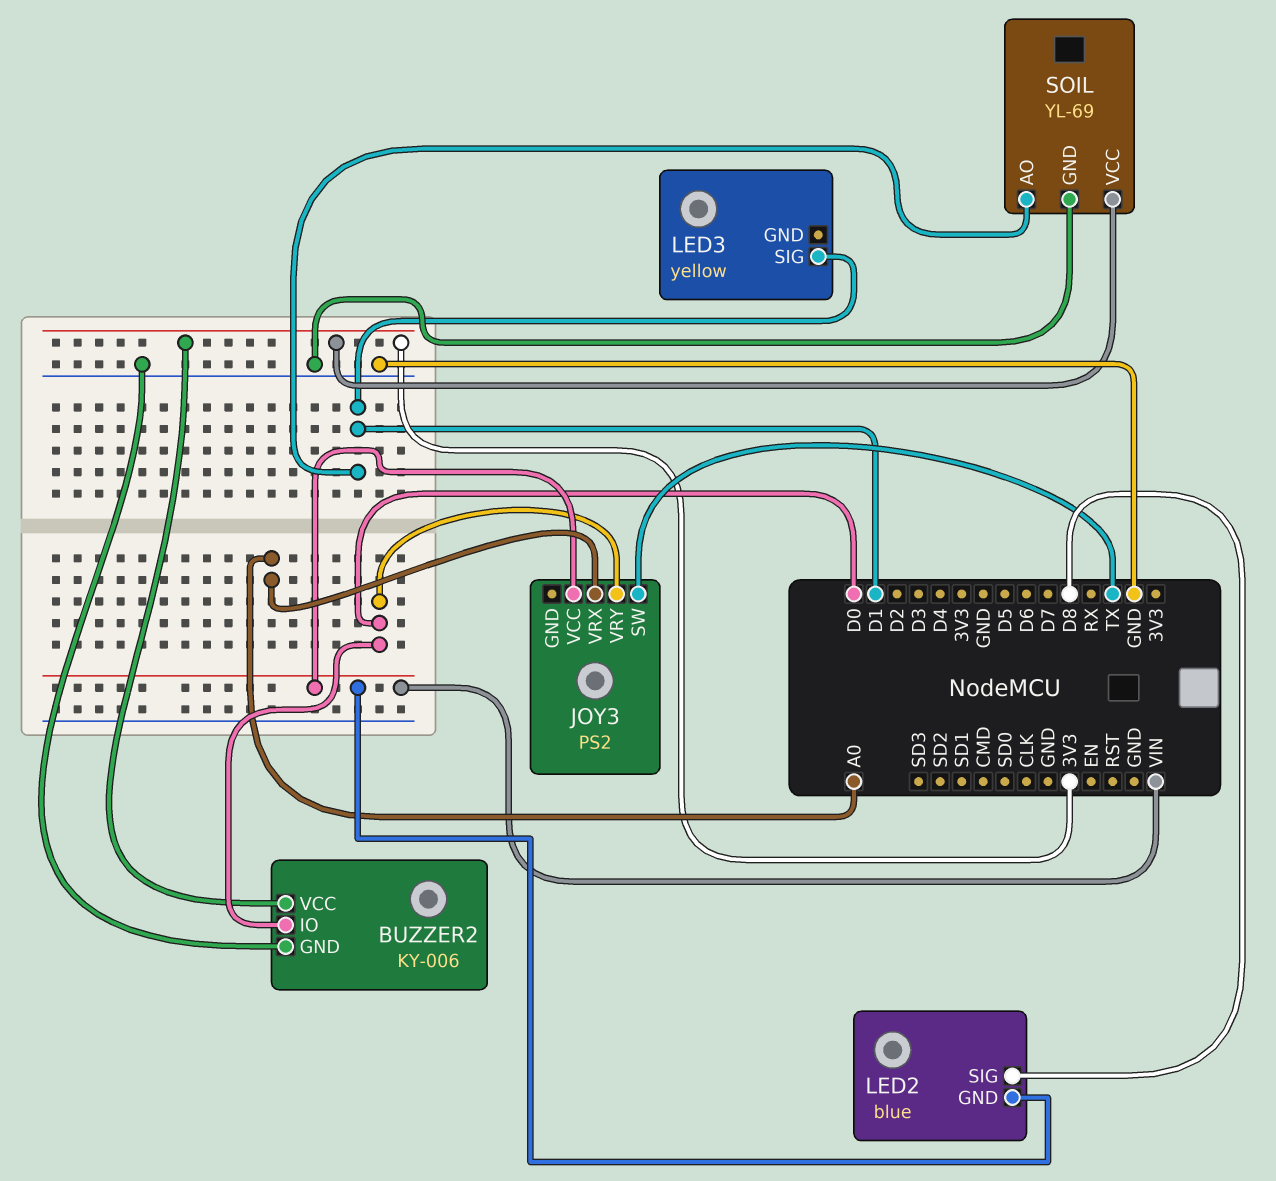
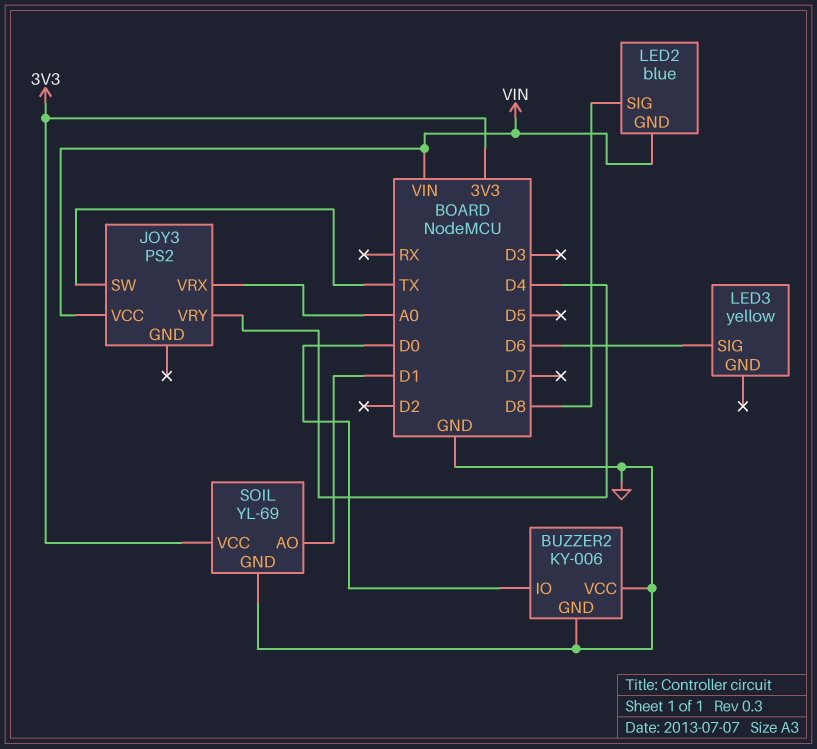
BUZZER2 pin VCC: 3V3 -> GND
JOY3 pin VRY: D0 -> D4
LED3 pin SIG: D1 -> D6

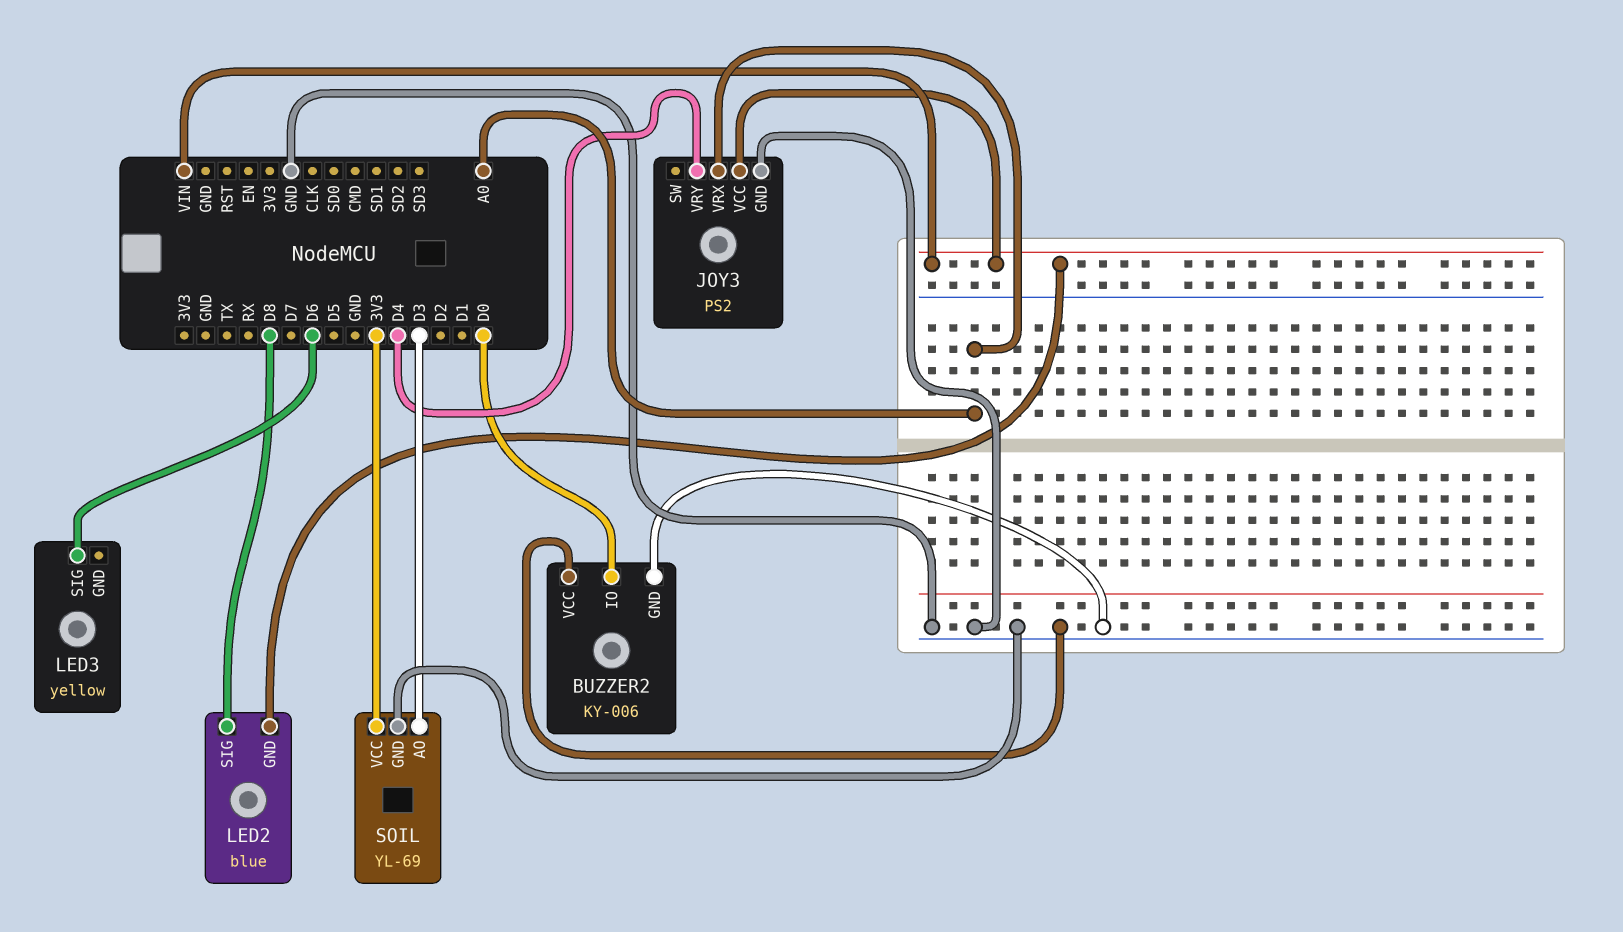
JOY3 pin GND: none -> GND
JOY3 pin SW: TX -> none
SOIL pin AO: D1 -> D3

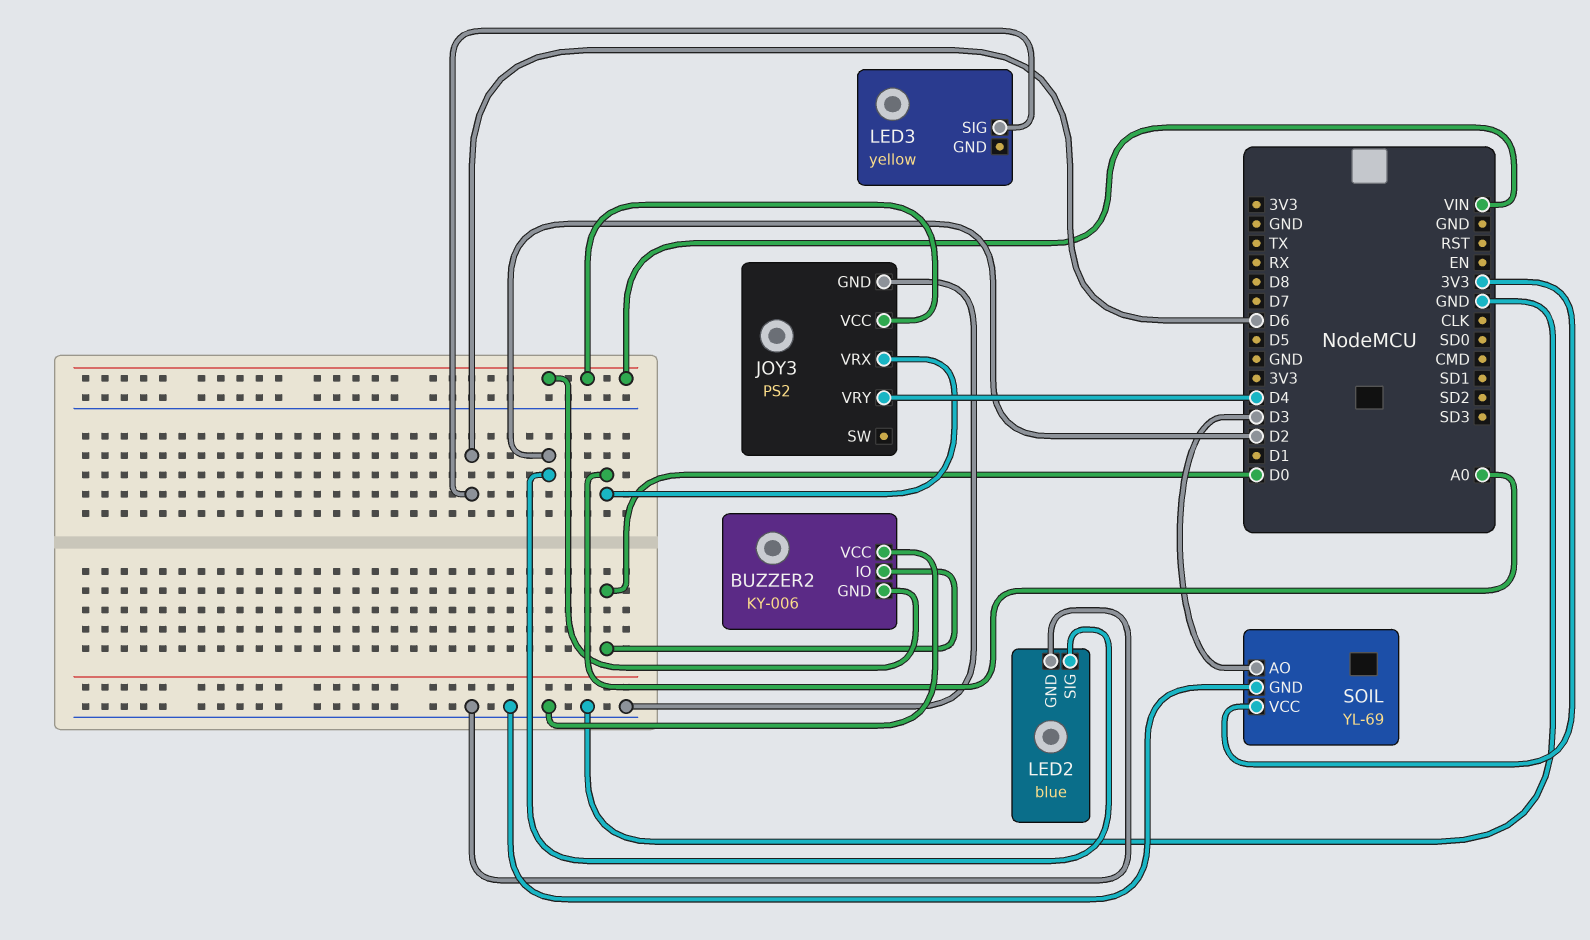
BUZZER2 pin GND: GND -> VIN
LED2 pin GND: VIN -> GND
LED2 pin SIG: D8 -> D2

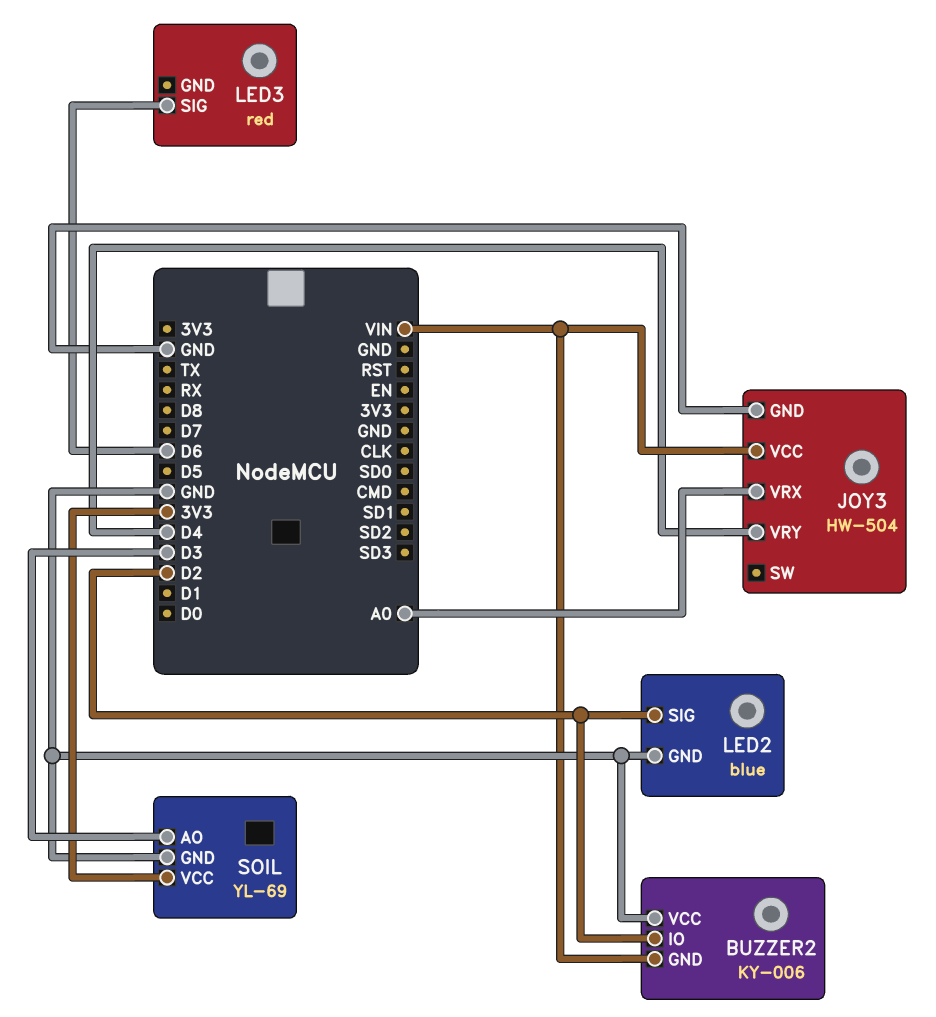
BUZZER2 pin IO: D0 -> D2
JOY3: PS2 -> HW-504
LED3: yellow -> red

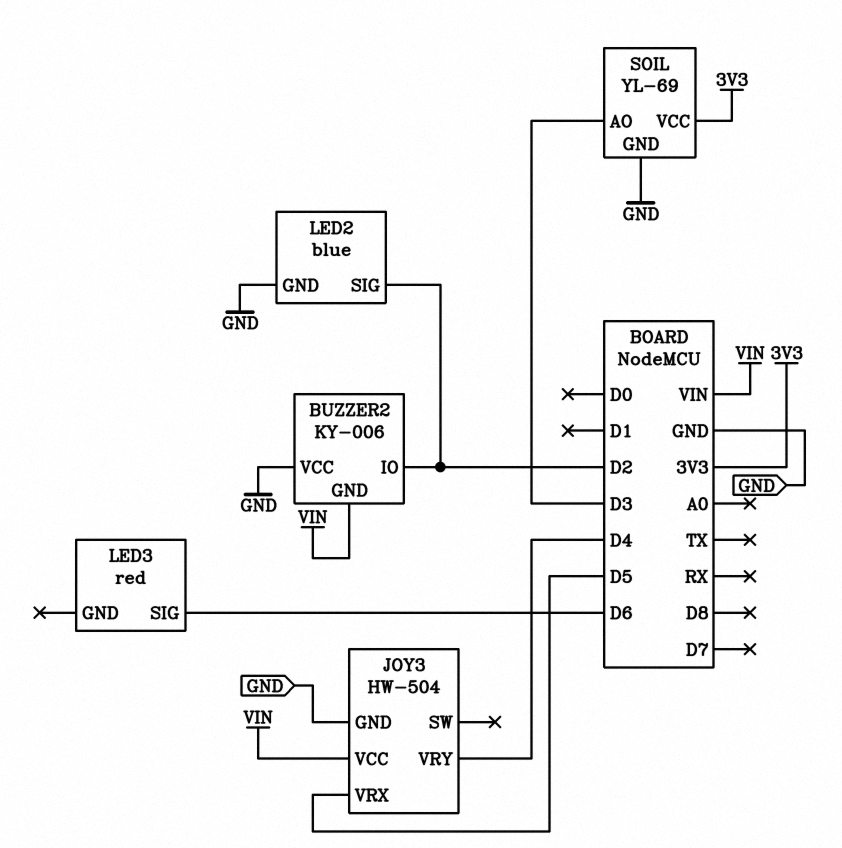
JOY3 pin VRX: A0 -> D5

